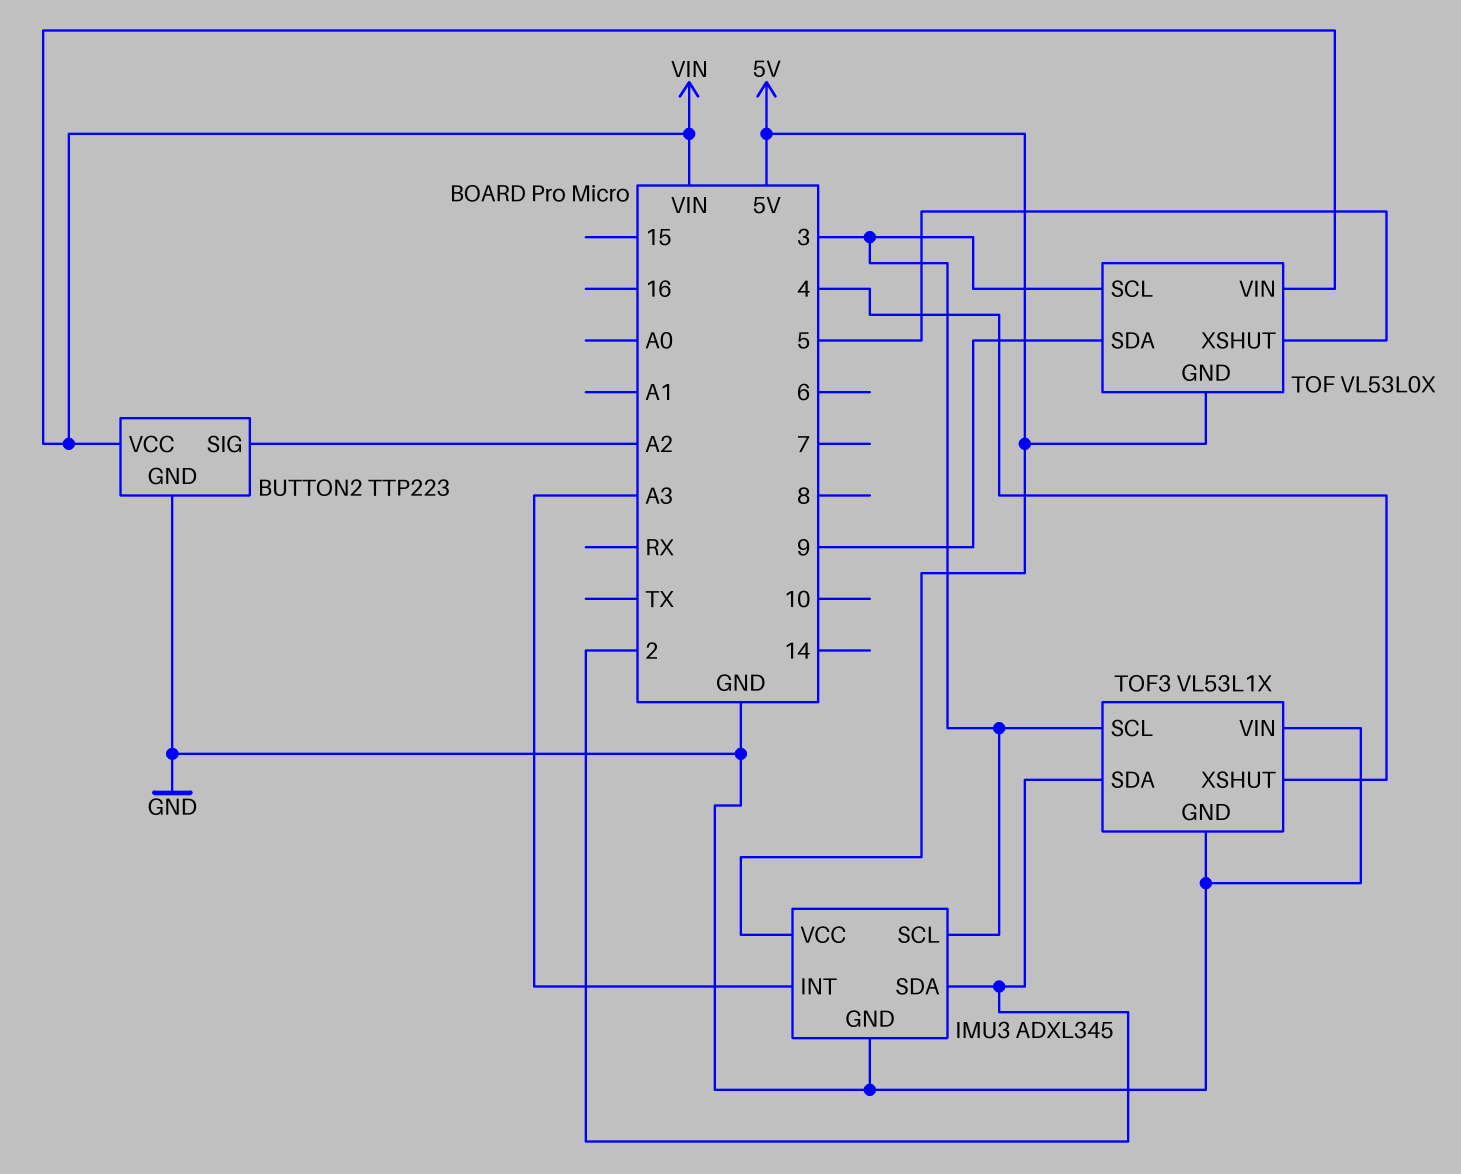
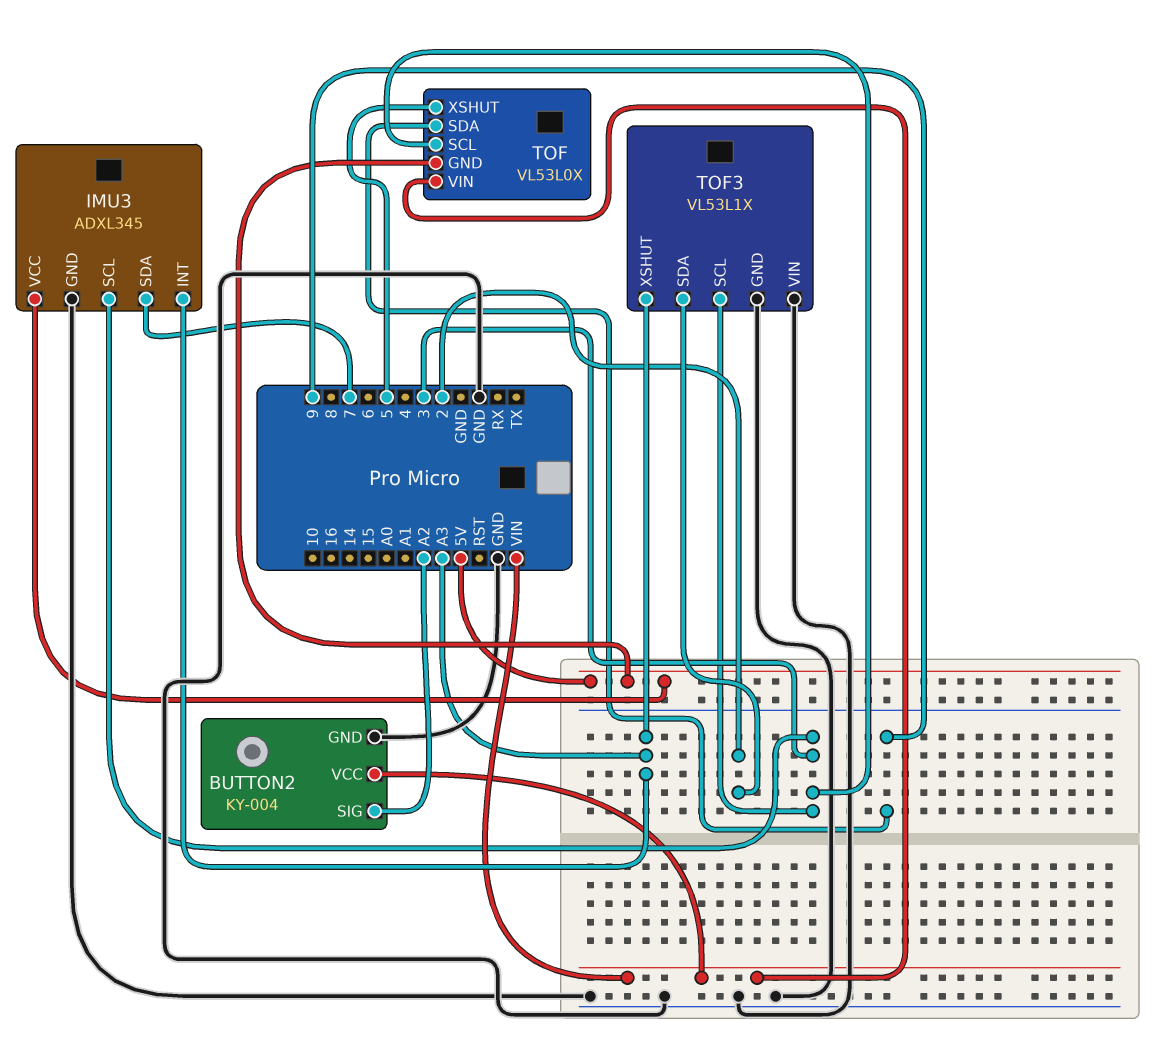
BUTTON2: TTP223 -> KY-004
IMU3 pin SDA: 2 -> 7
TOF3 pin XSHUT: 4 -> A3

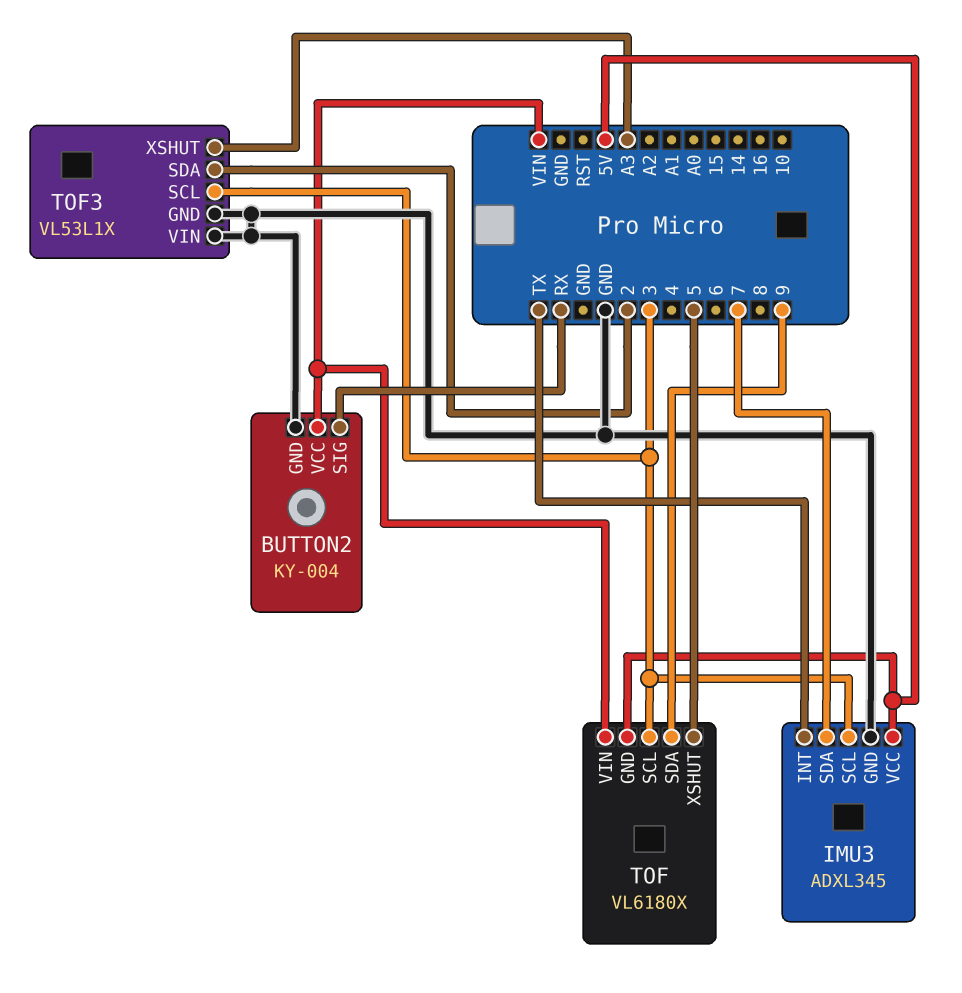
BUTTON2 pin SIG: A2 -> RX
IMU3 pin INT: A3 -> TX
TOF: VL53L0X -> VL6180X

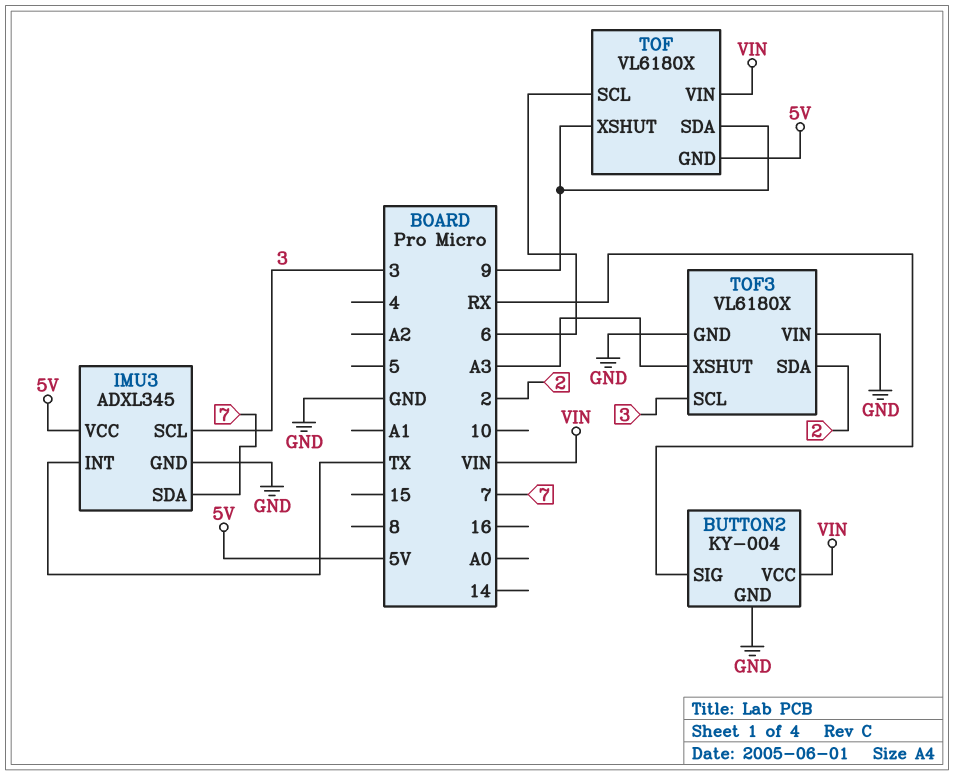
TOF pin SCL: 3 -> 6
TOF pin XSHUT: 5 -> 9
TOF3: VL53L1X -> VL6180X

